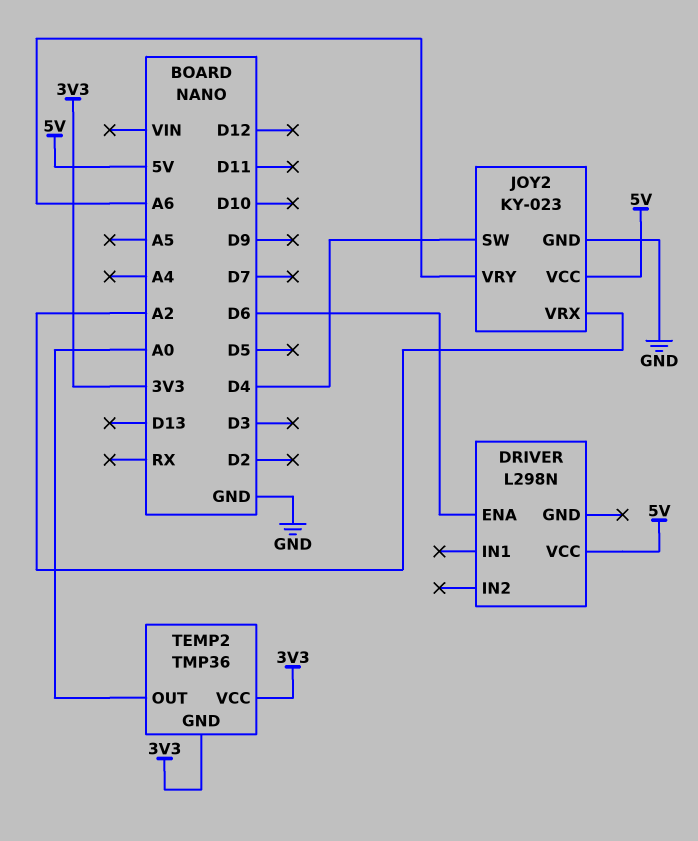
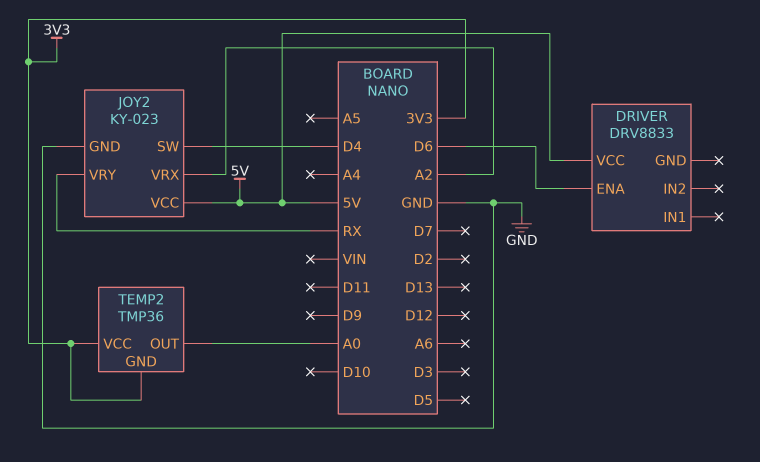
DRIVER: L298N -> DRV8833
JOY2 pin VRY: A6 -> RX

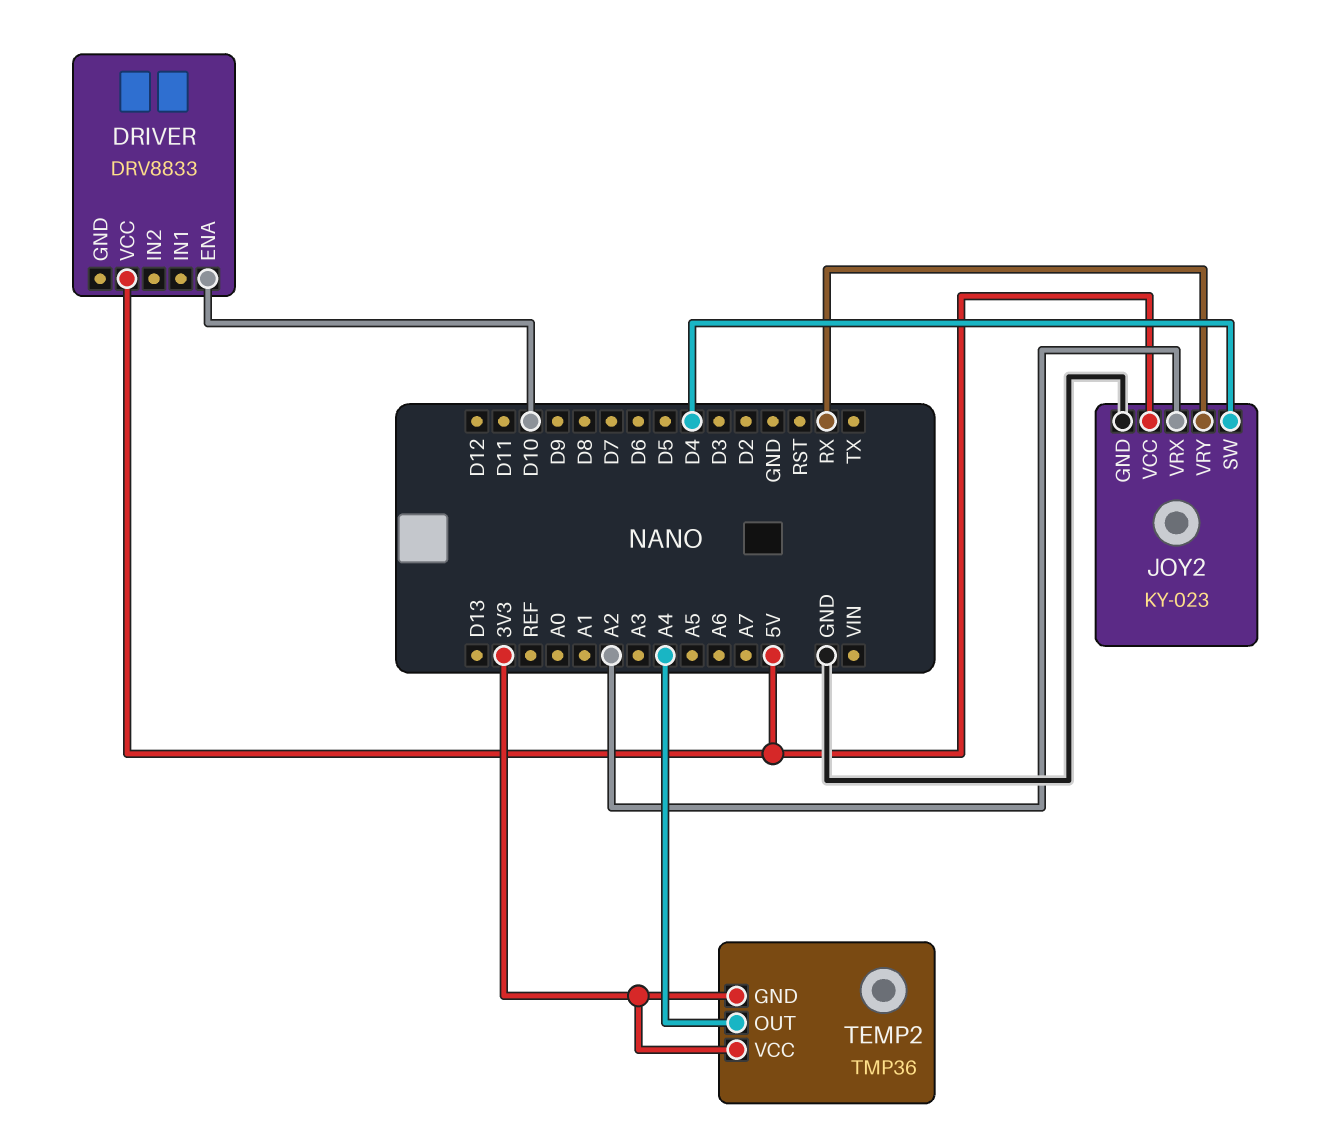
DRIVER pin ENA: D6 -> D10
TEMP2 pin OUT: A0 -> A4

